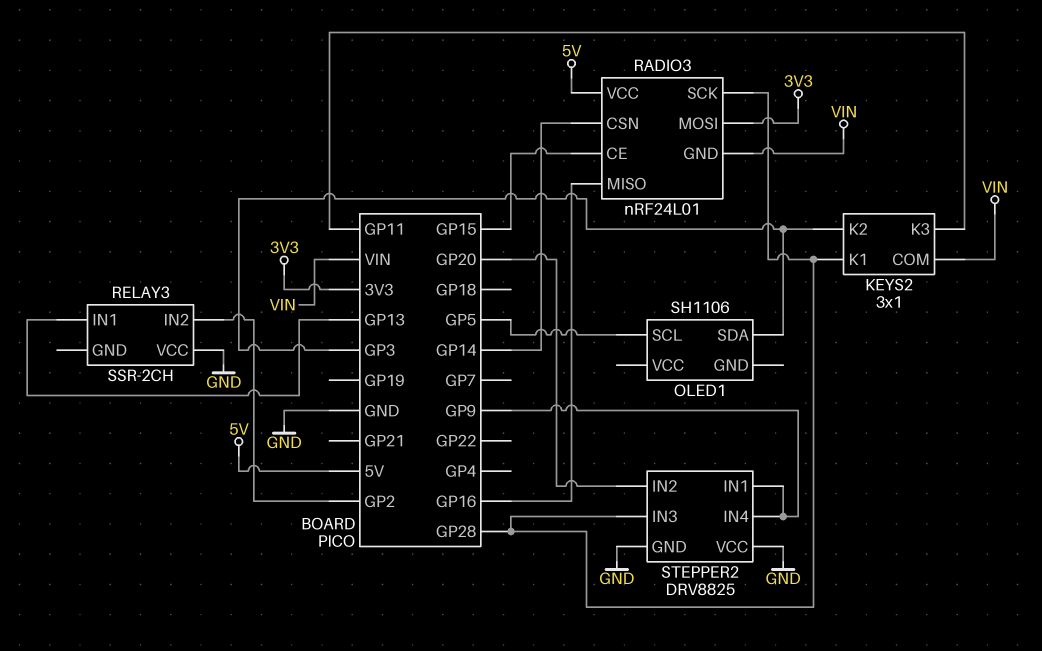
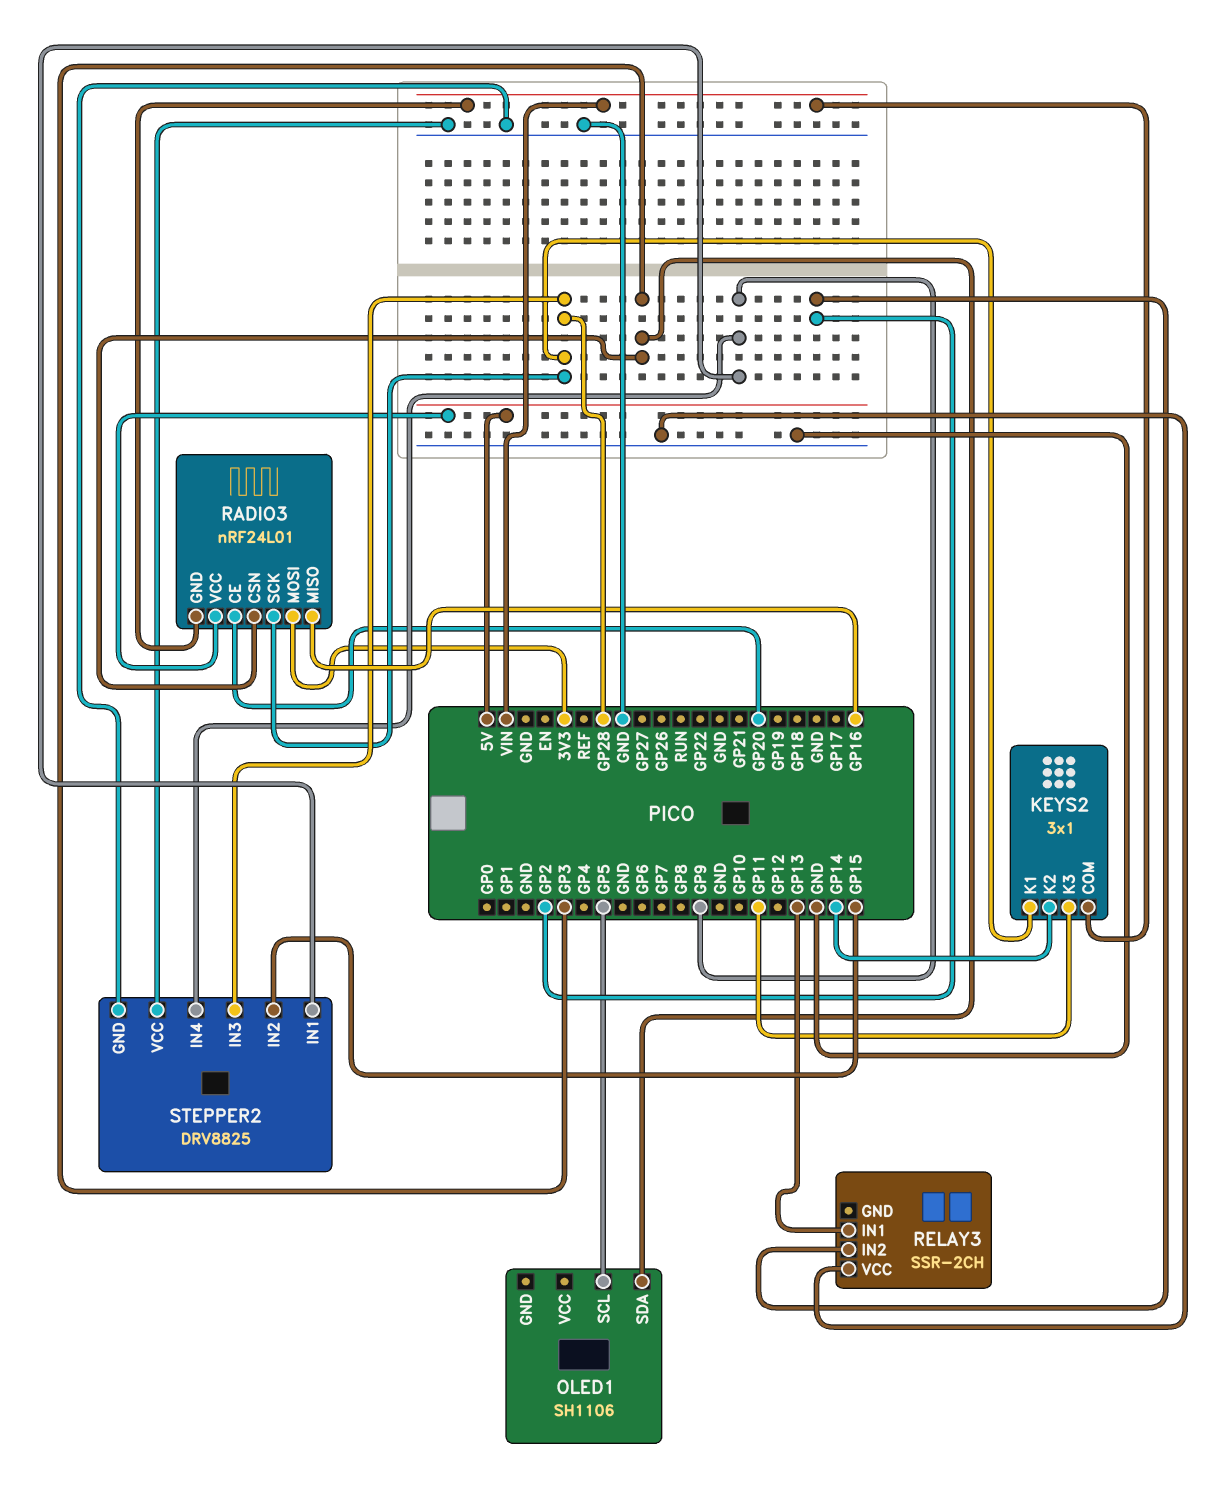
KEYS2 pin K2: GP3 -> GP14
RADIO3 pin CE: GP15 -> GP20
RADIO3 pin CSN: GP14 -> GP3
STEPPER2 pin IN2: GP20 -> GP15

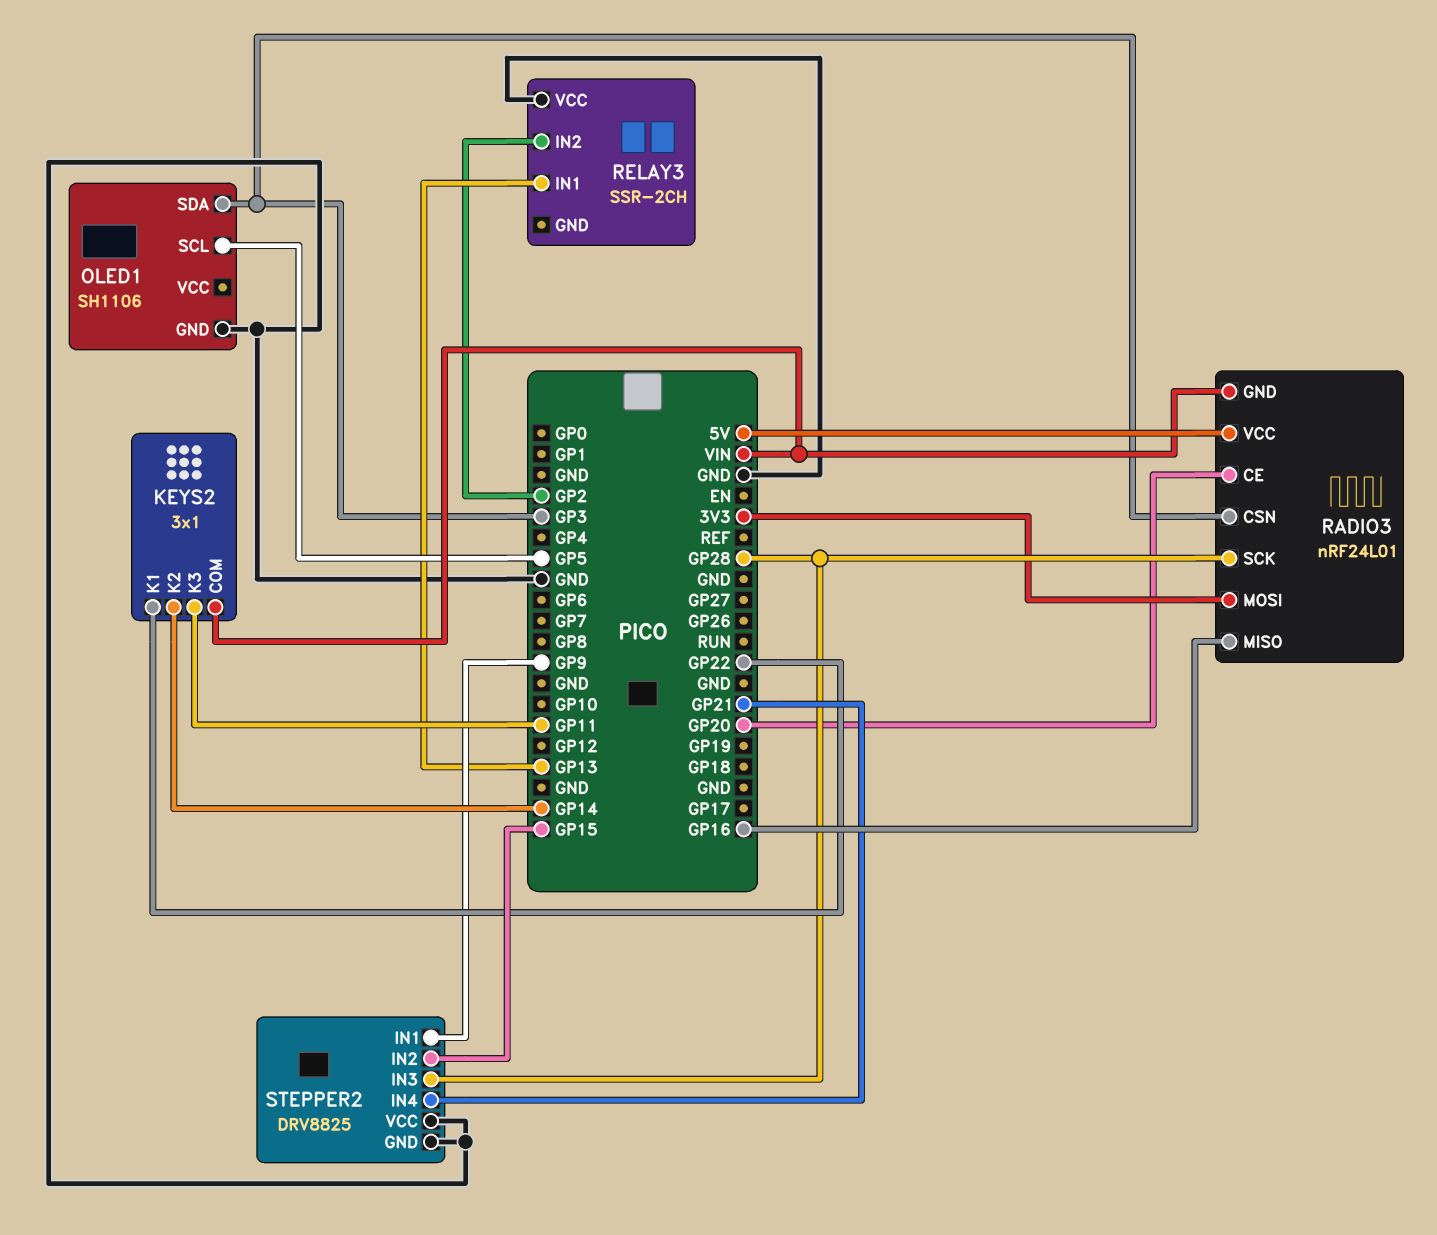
KEYS2 pin K1: GP28 -> GP22
OLED1 pin GND: none -> GND
STEPPER2 pin IN4: GP9 -> GP21

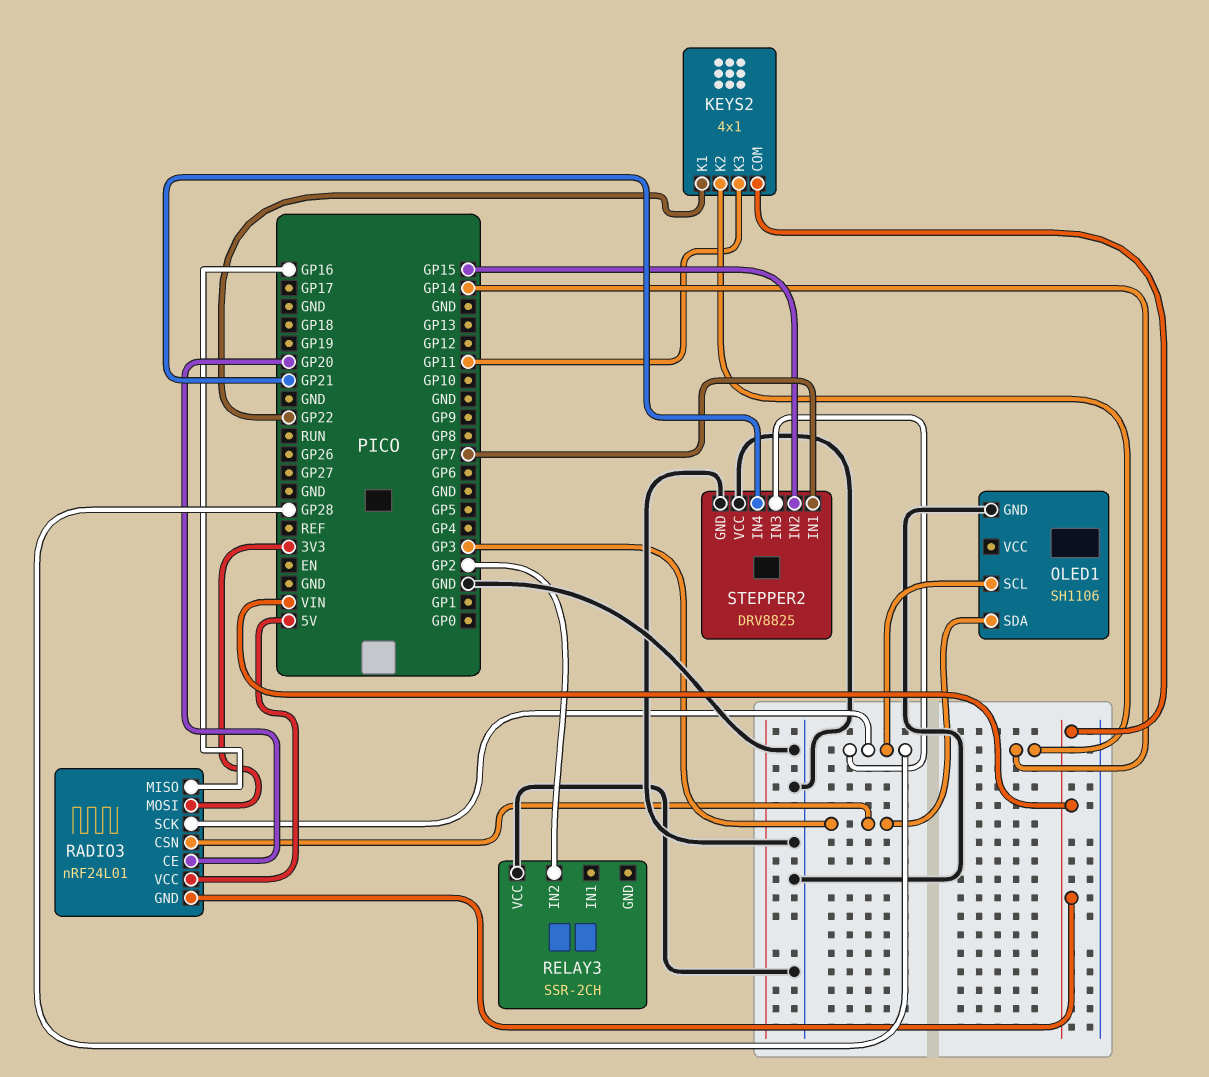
KEYS2: 3x1 -> 4x1
OLED1 pin SCL: GP5 -> GP28
RELAY3 pin IN1: GP13 -> none
STEPPER2 pin IN1: GP9 -> GP7

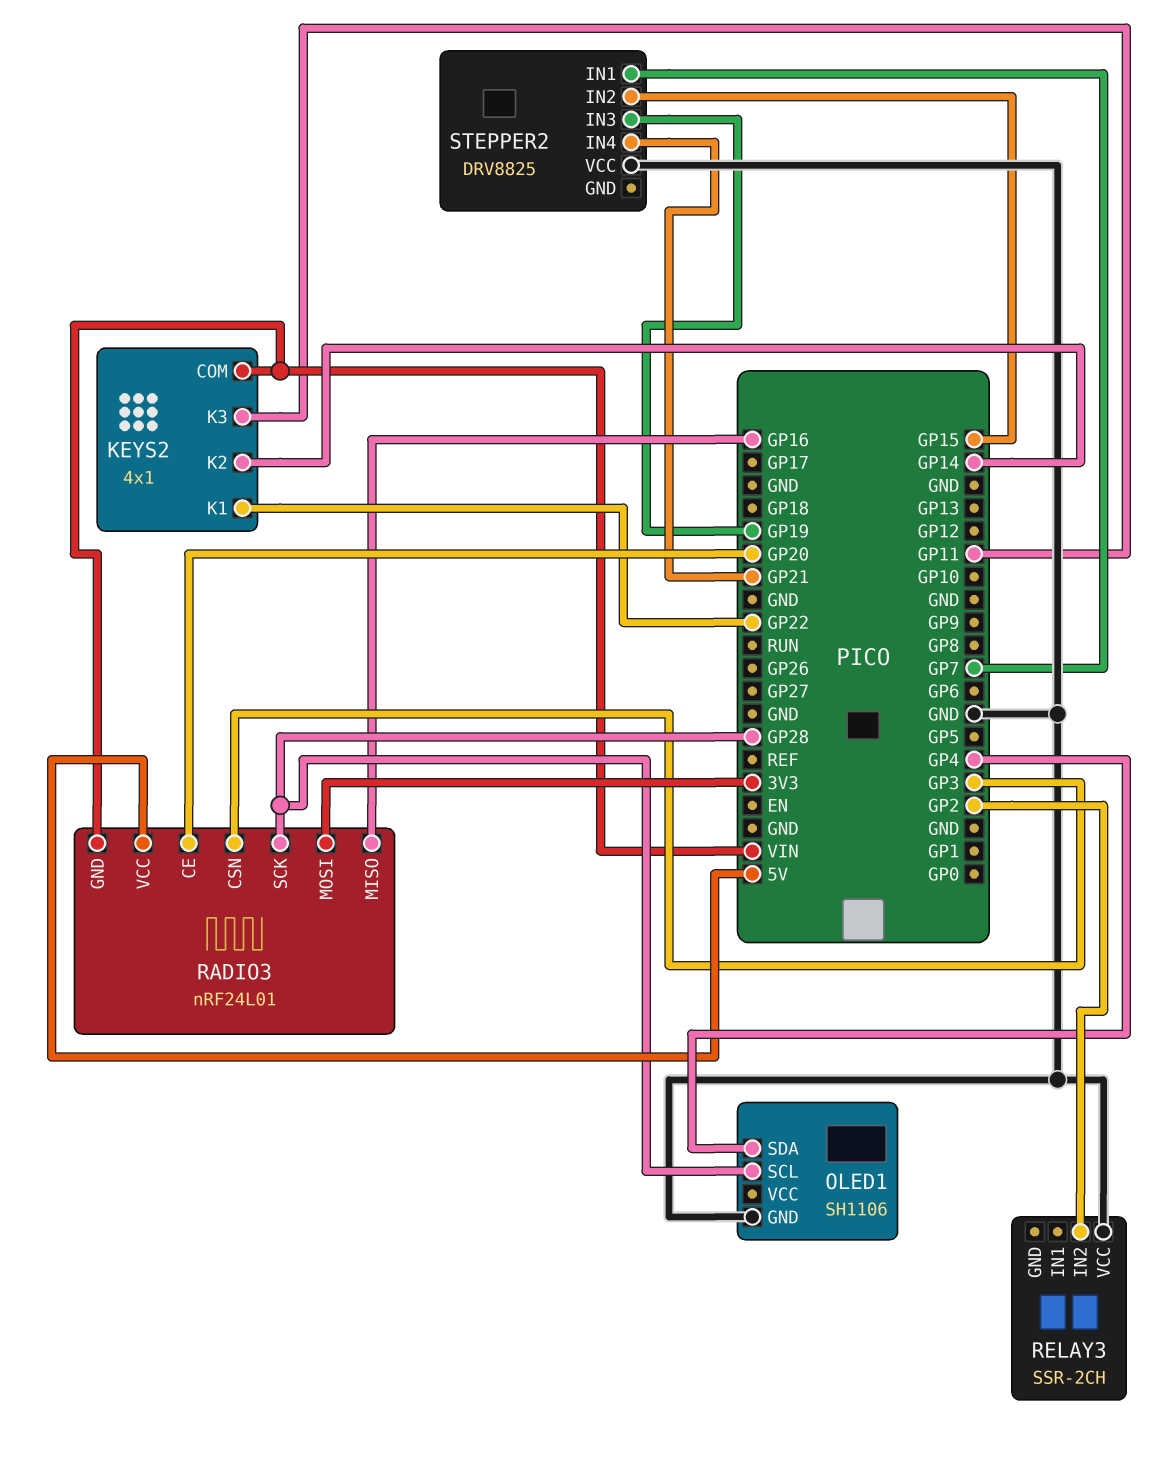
OLED1 pin SDA: GP3 -> GP4
STEPPER2 pin GND: GND -> none
STEPPER2 pin IN3: GP28 -> GP19

